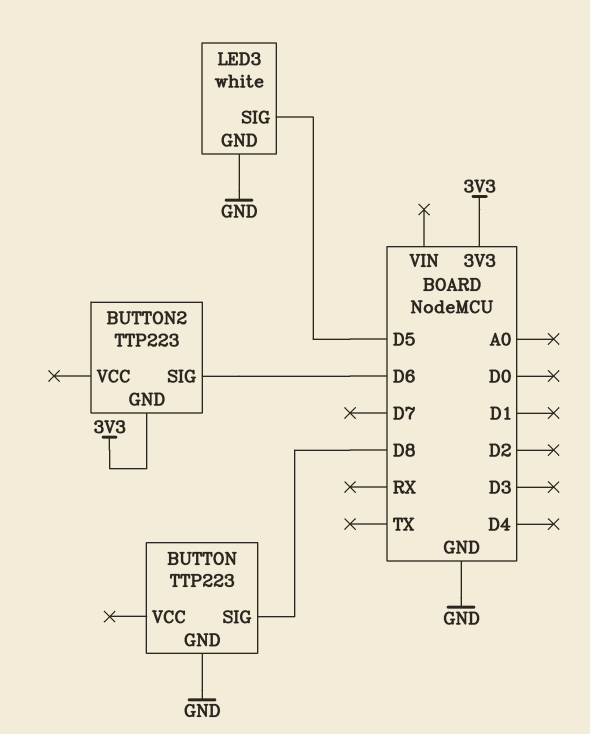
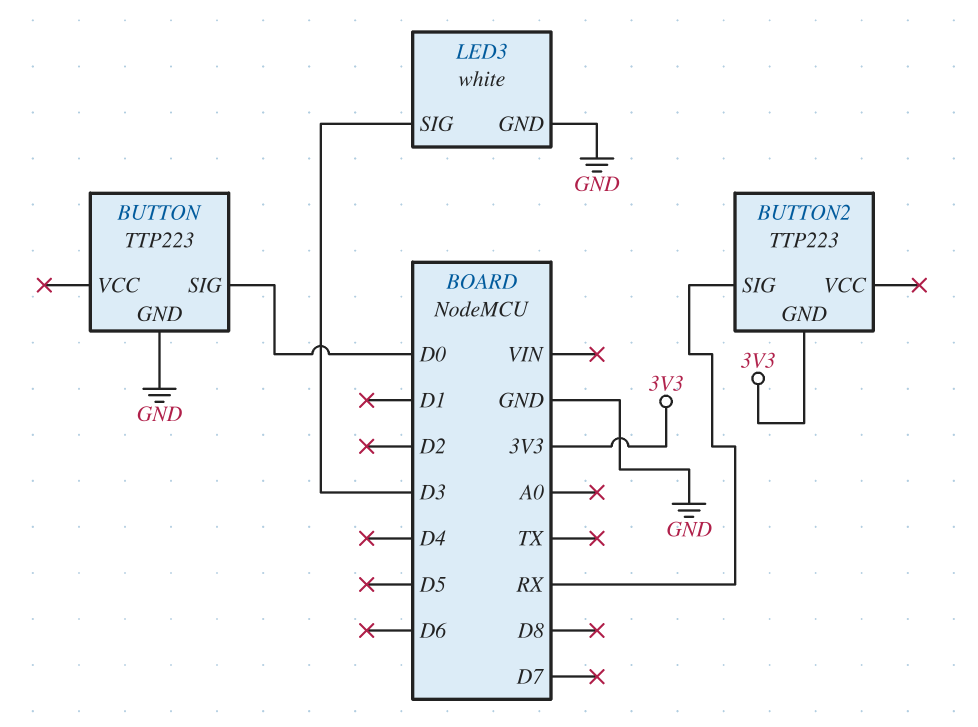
BUTTON pin SIG: D8 -> D0
BUTTON2 pin SIG: D6 -> RX
LED3 pin SIG: D5 -> D3

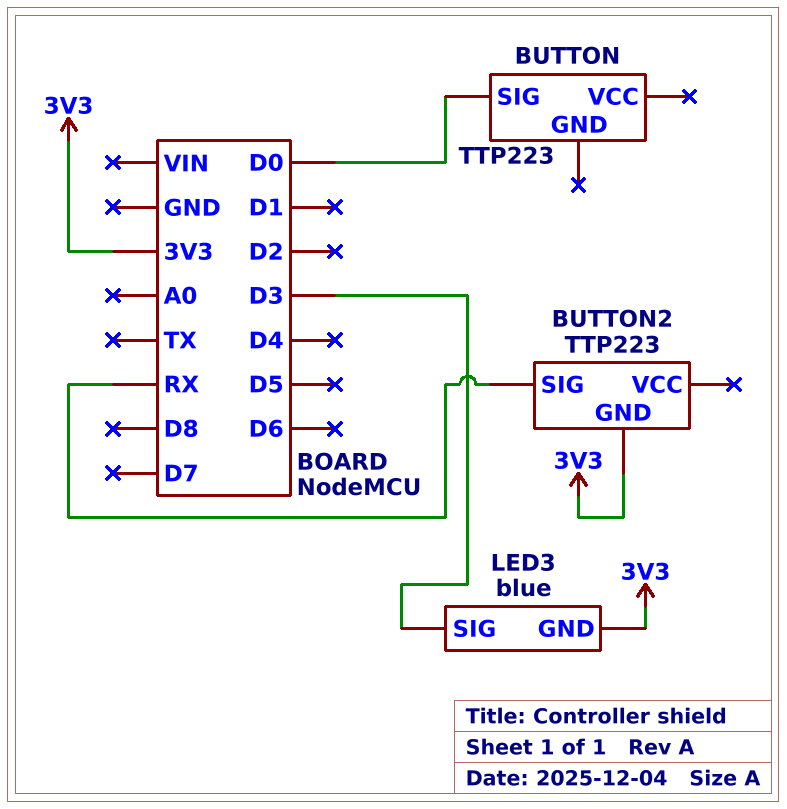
BUTTON pin GND: GND -> none
LED3: white -> blue
LED3 pin GND: GND -> 3V3

